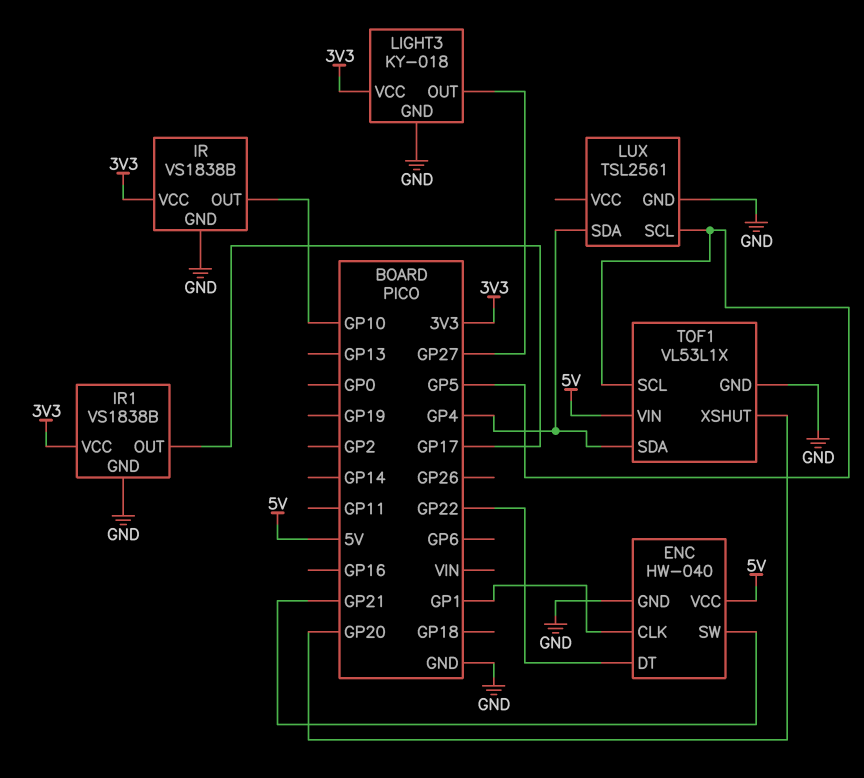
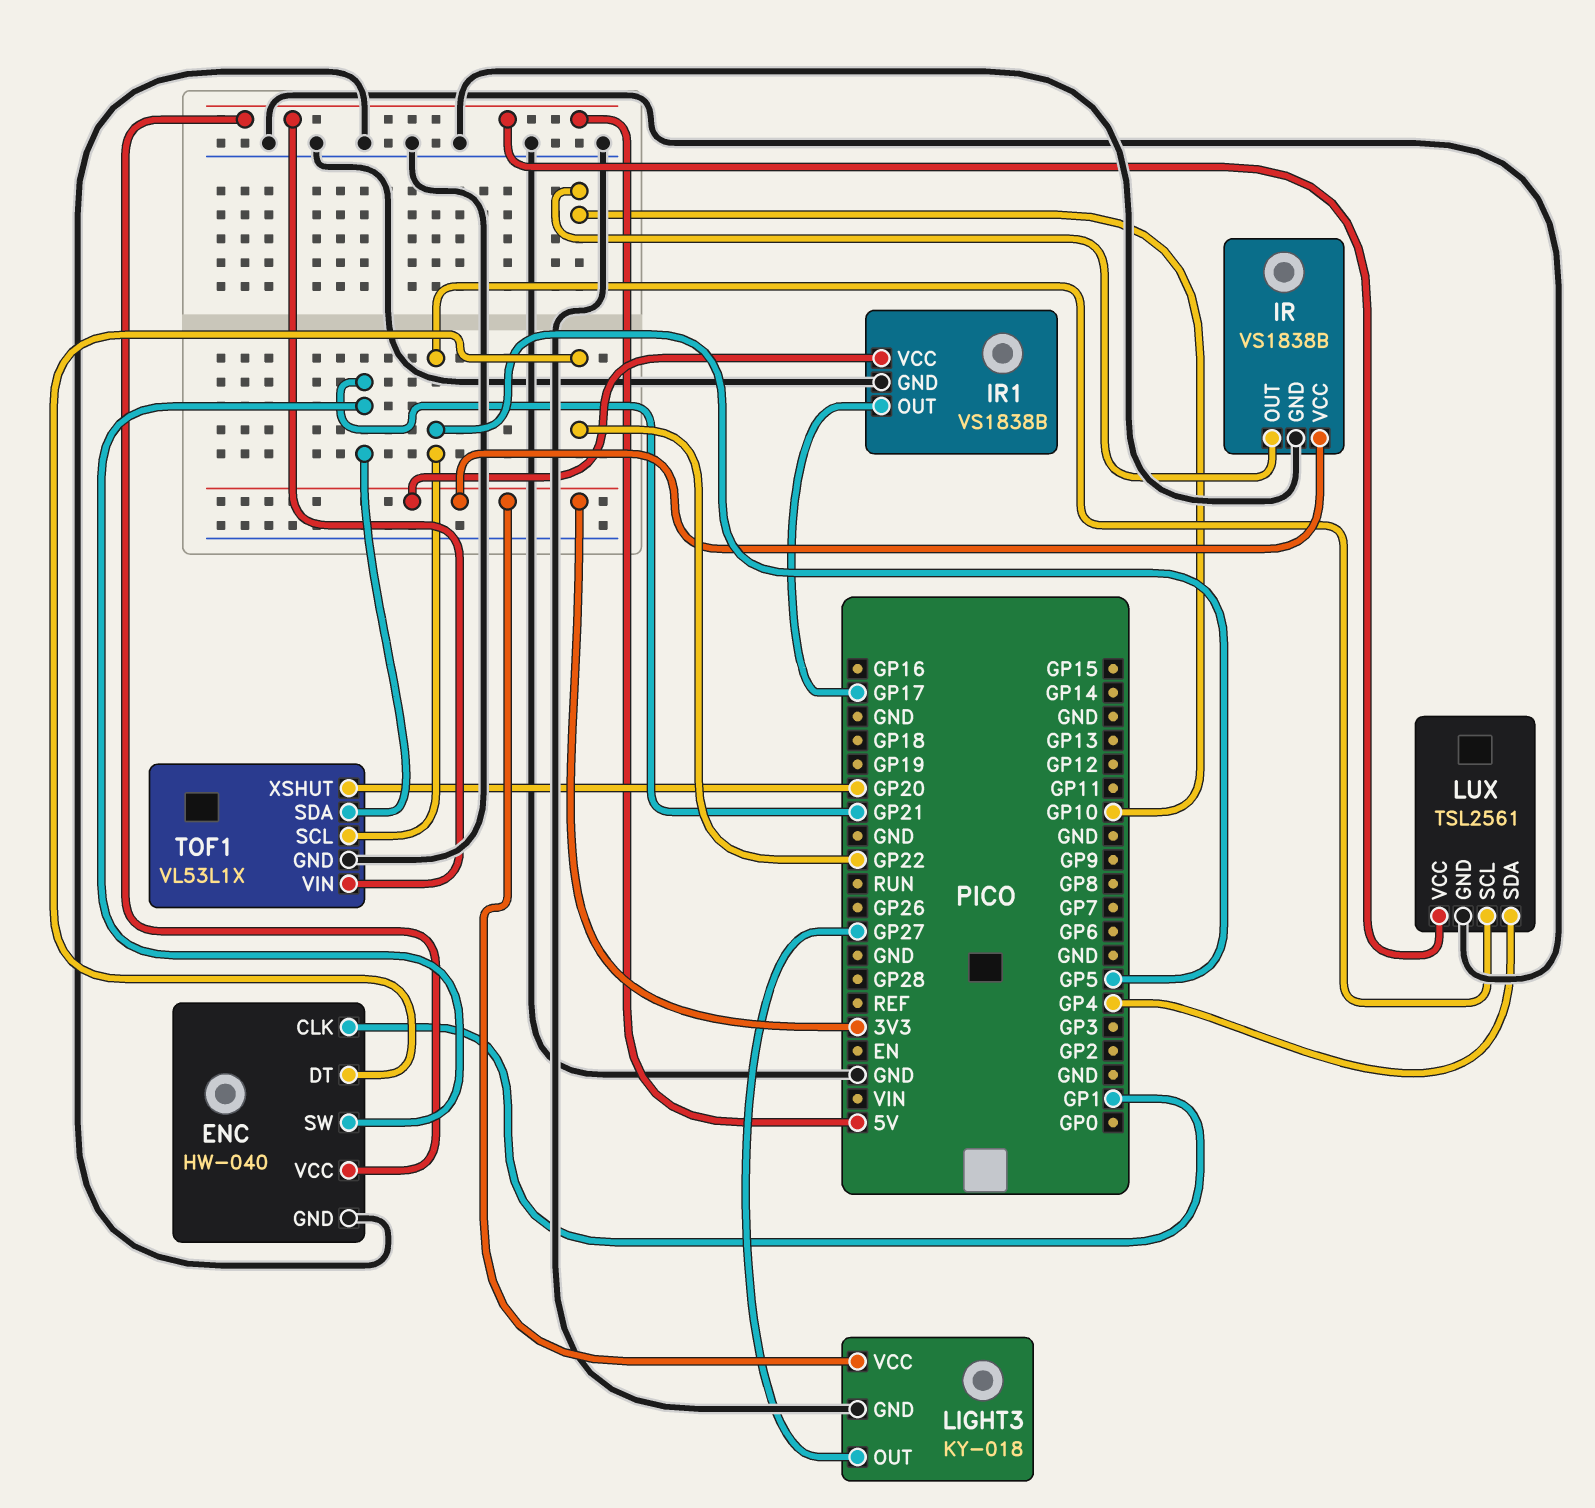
LUX pin VCC: none -> 5V
TOF1 pin SDA: GP4 -> GP21

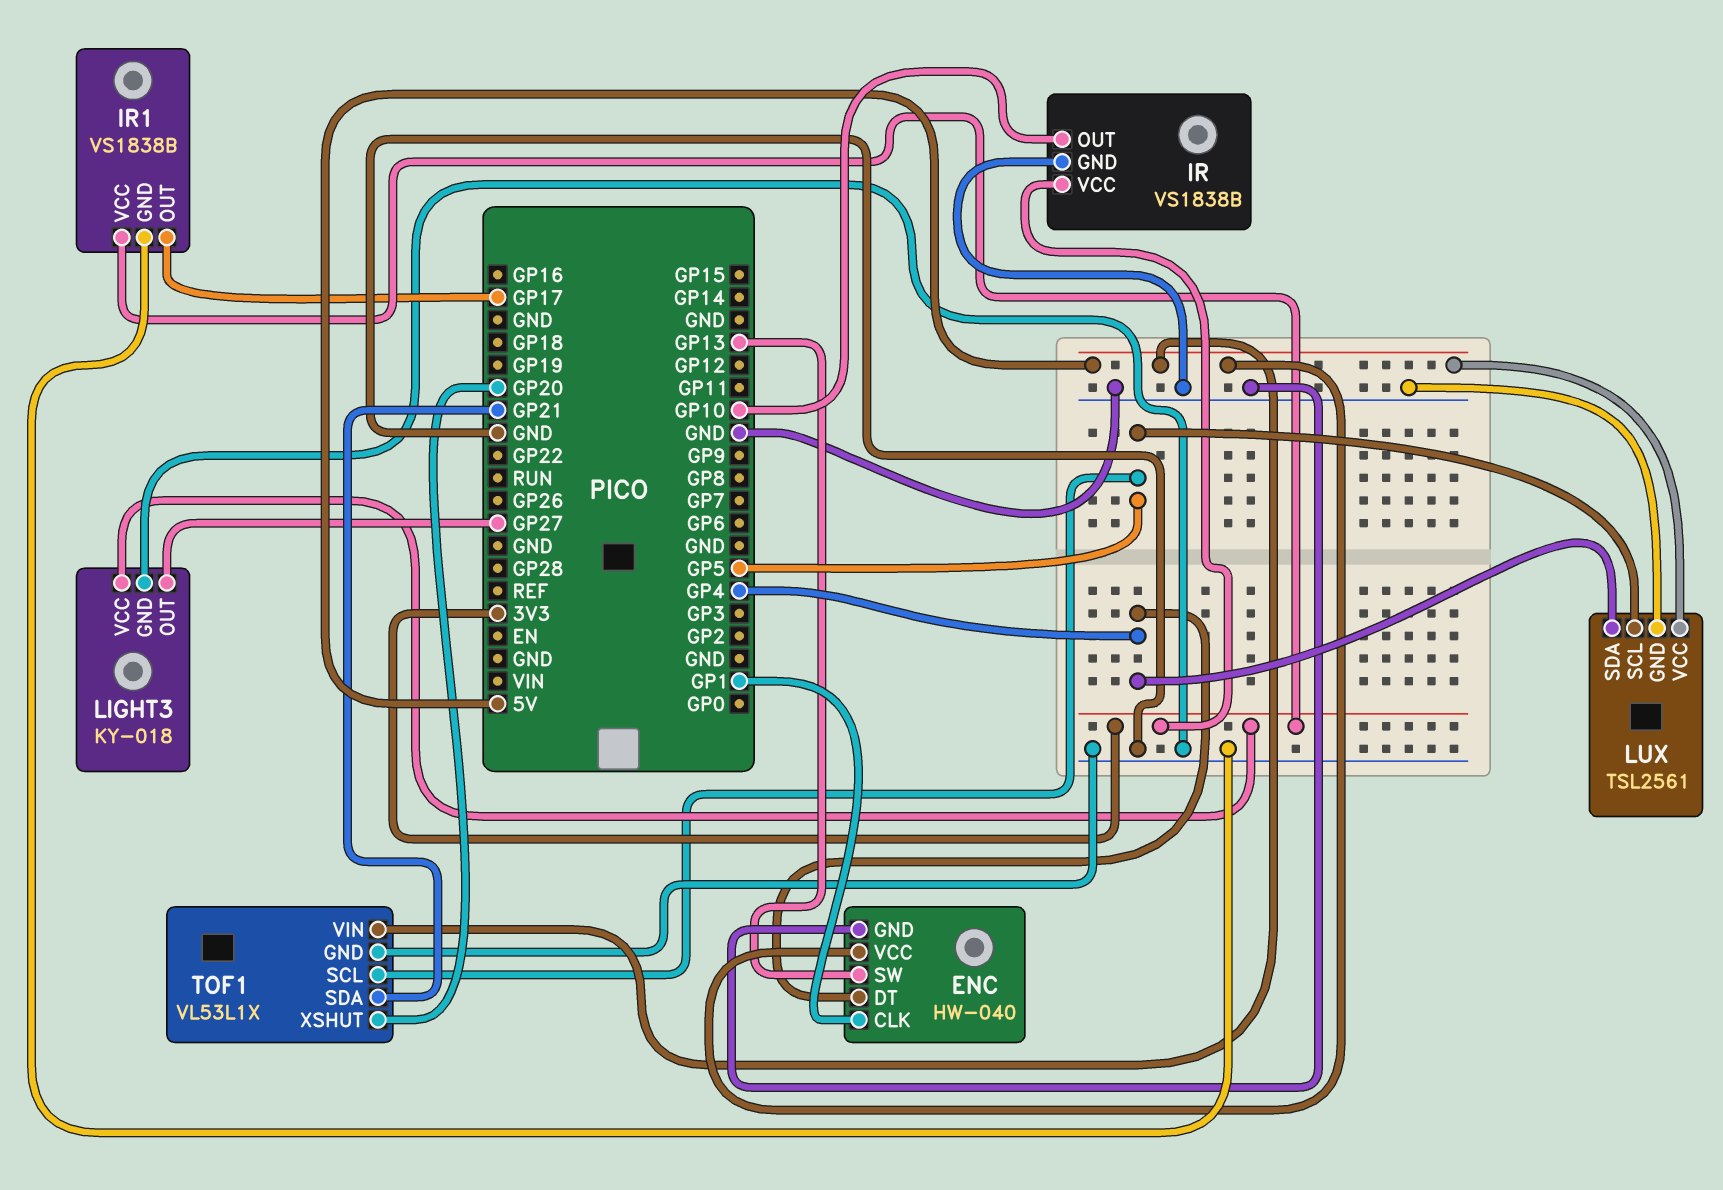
ENC pin DT: GP22 -> GP4
ENC pin SW: GP21 -> GP13

